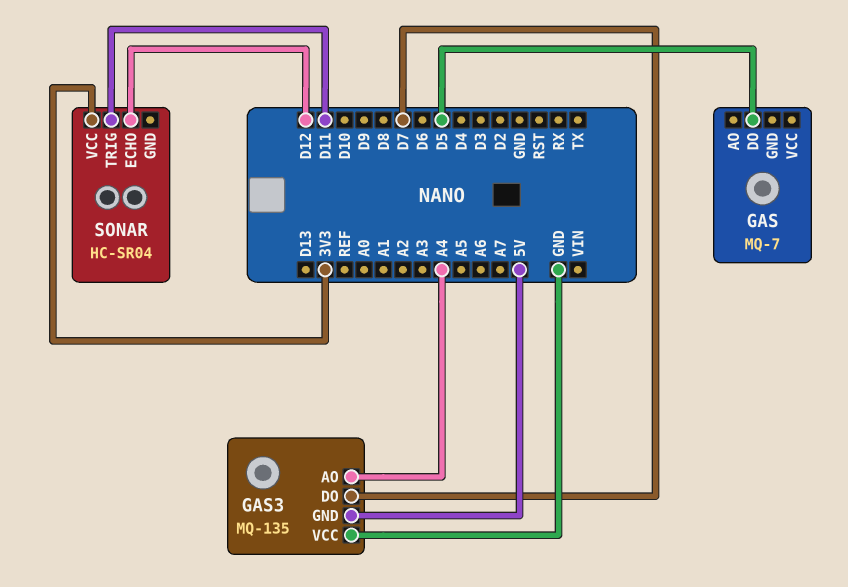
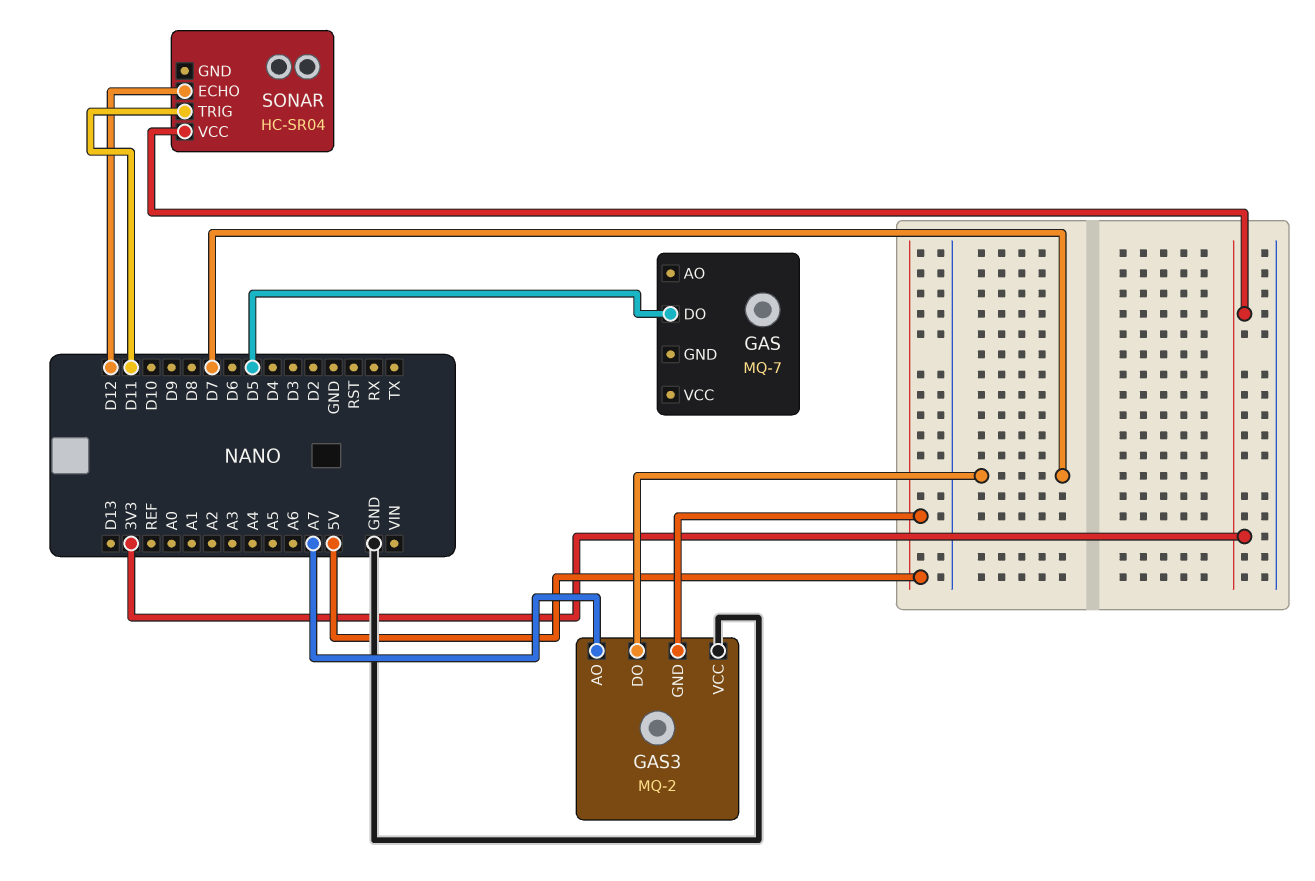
GAS3: MQ-135 -> MQ-2
GAS3 pin AO: A4 -> A7

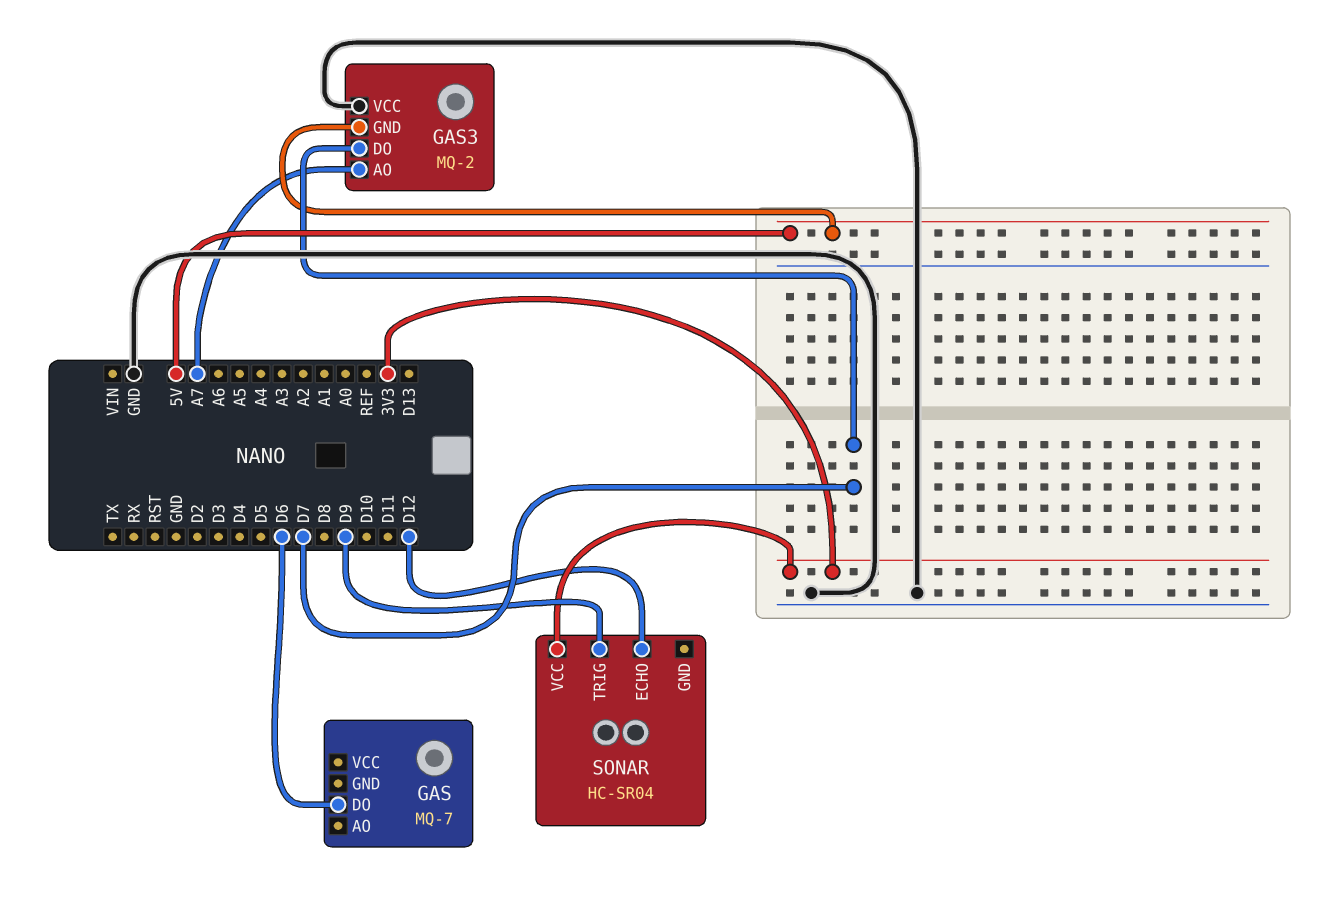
GAS pin DO: D5 -> D6
SONAR pin TRIG: D11 -> D9

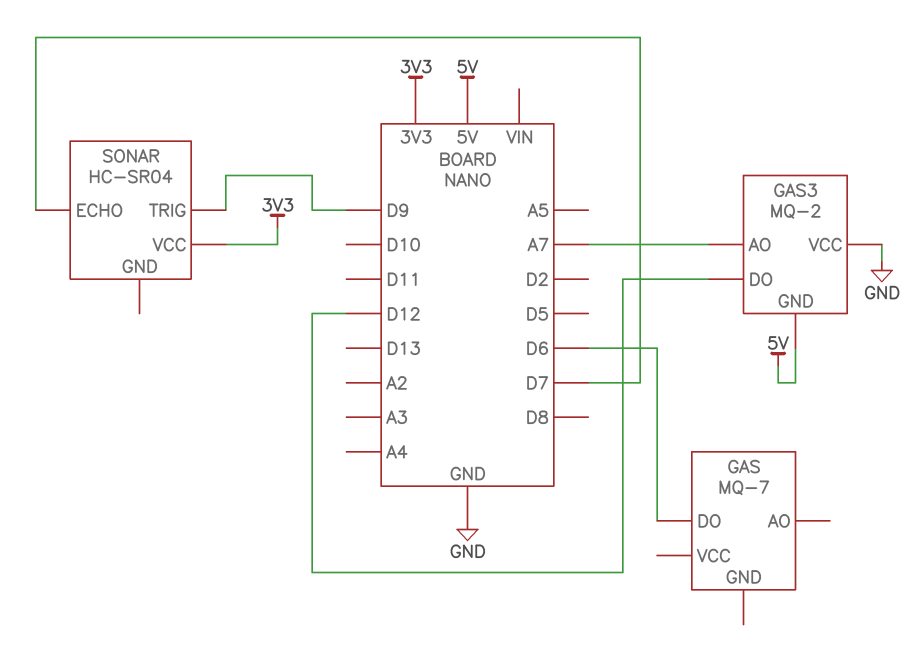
GAS3 pin DO: D7 -> D12
SONAR pin ECHO: D12 -> D7

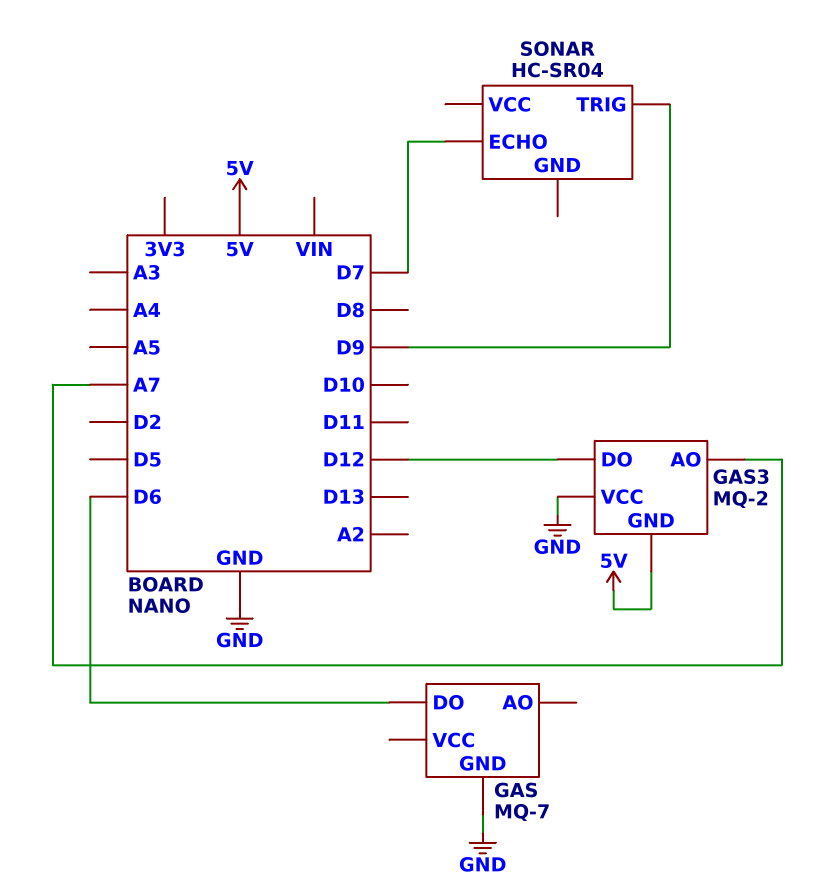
GAS pin GND: none -> GND
SONAR pin VCC: 3V3 -> none

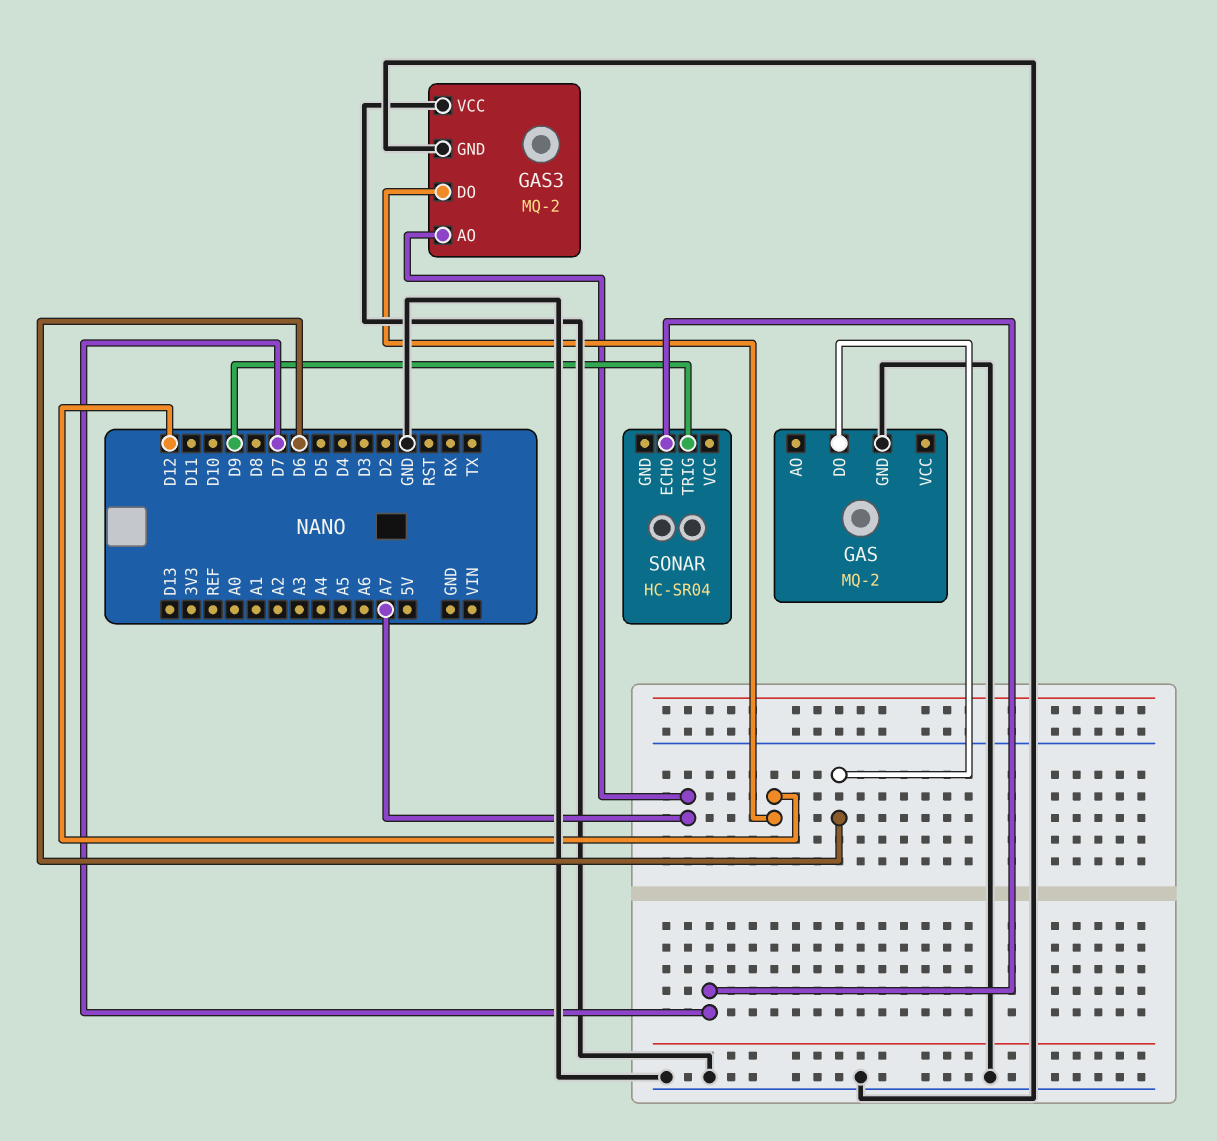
GAS: MQ-7 -> MQ-2
GAS3 pin GND: 5V -> GND

